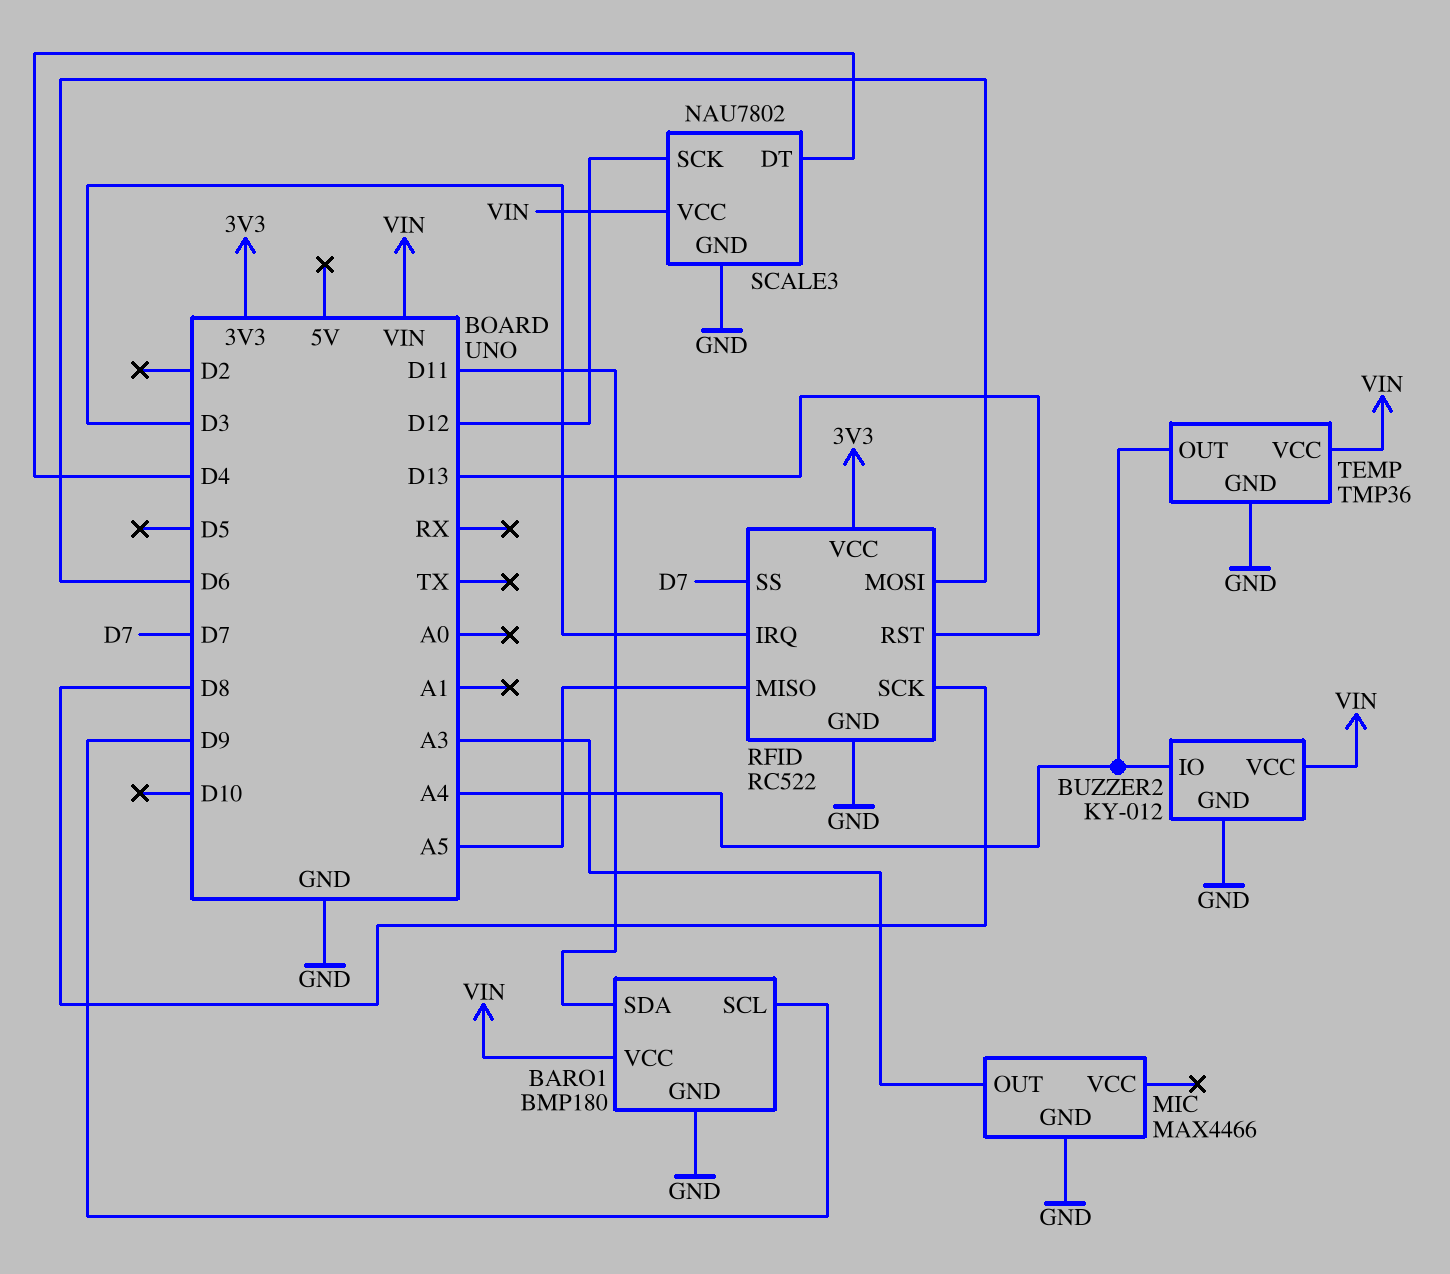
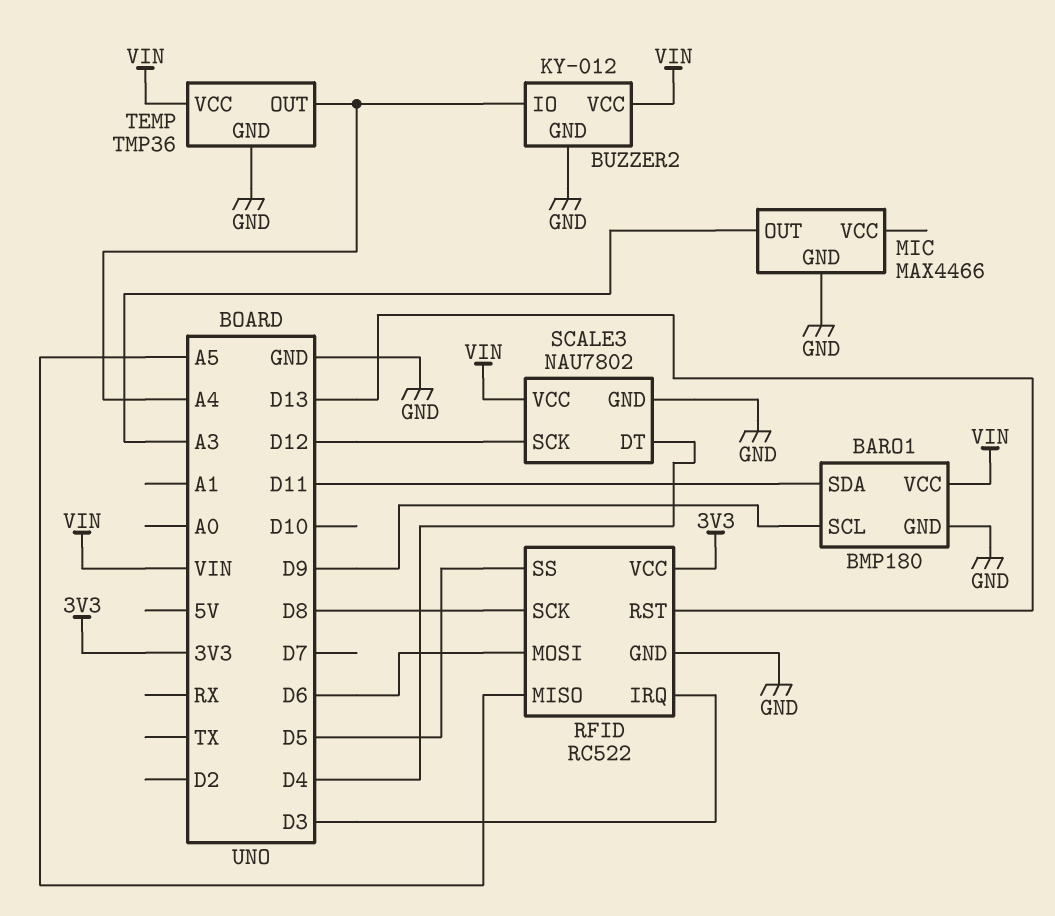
RFID pin SS: D7 -> D5

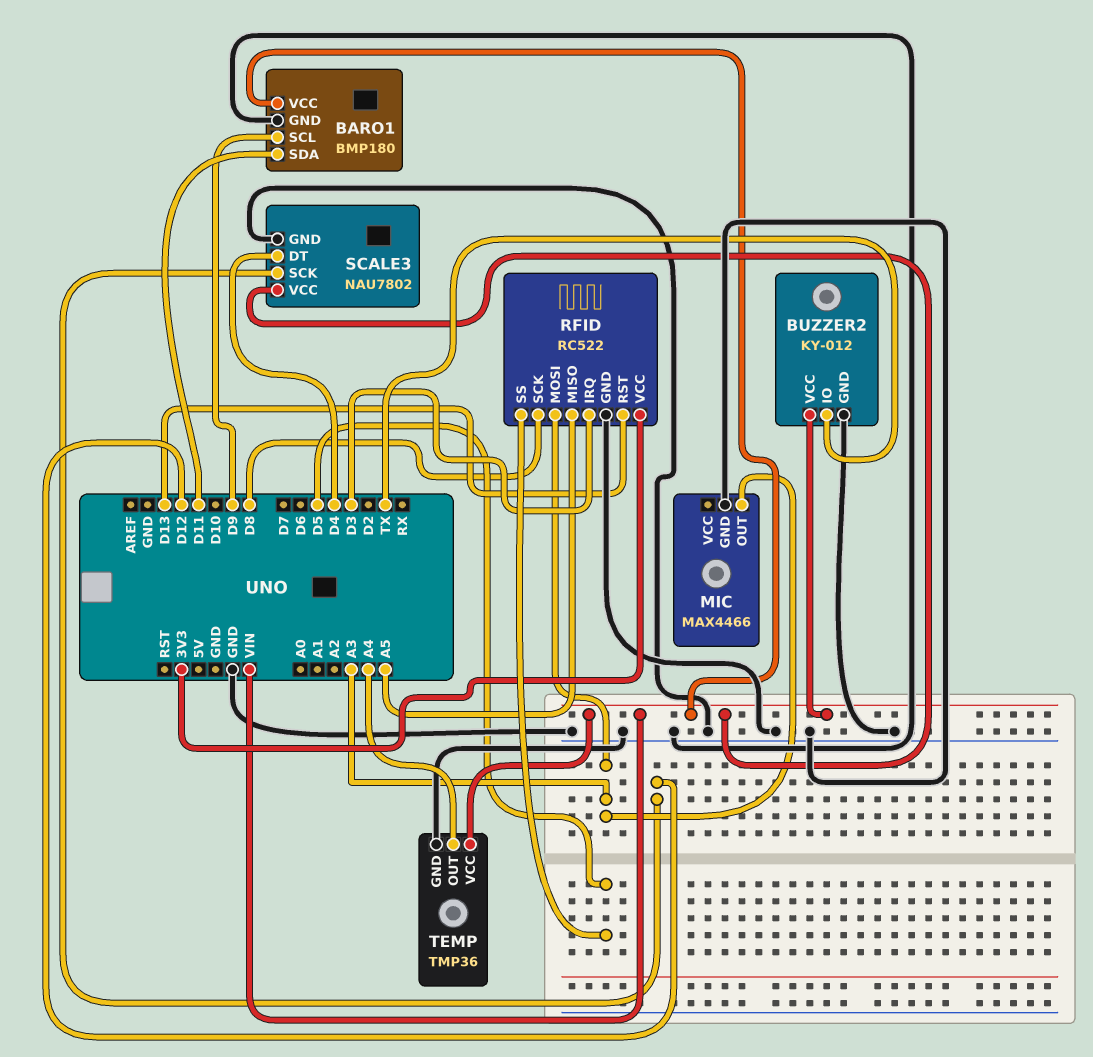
BUZZER2 pin IO: A4 -> TX
RFID pin MOSI: D6 -> A3

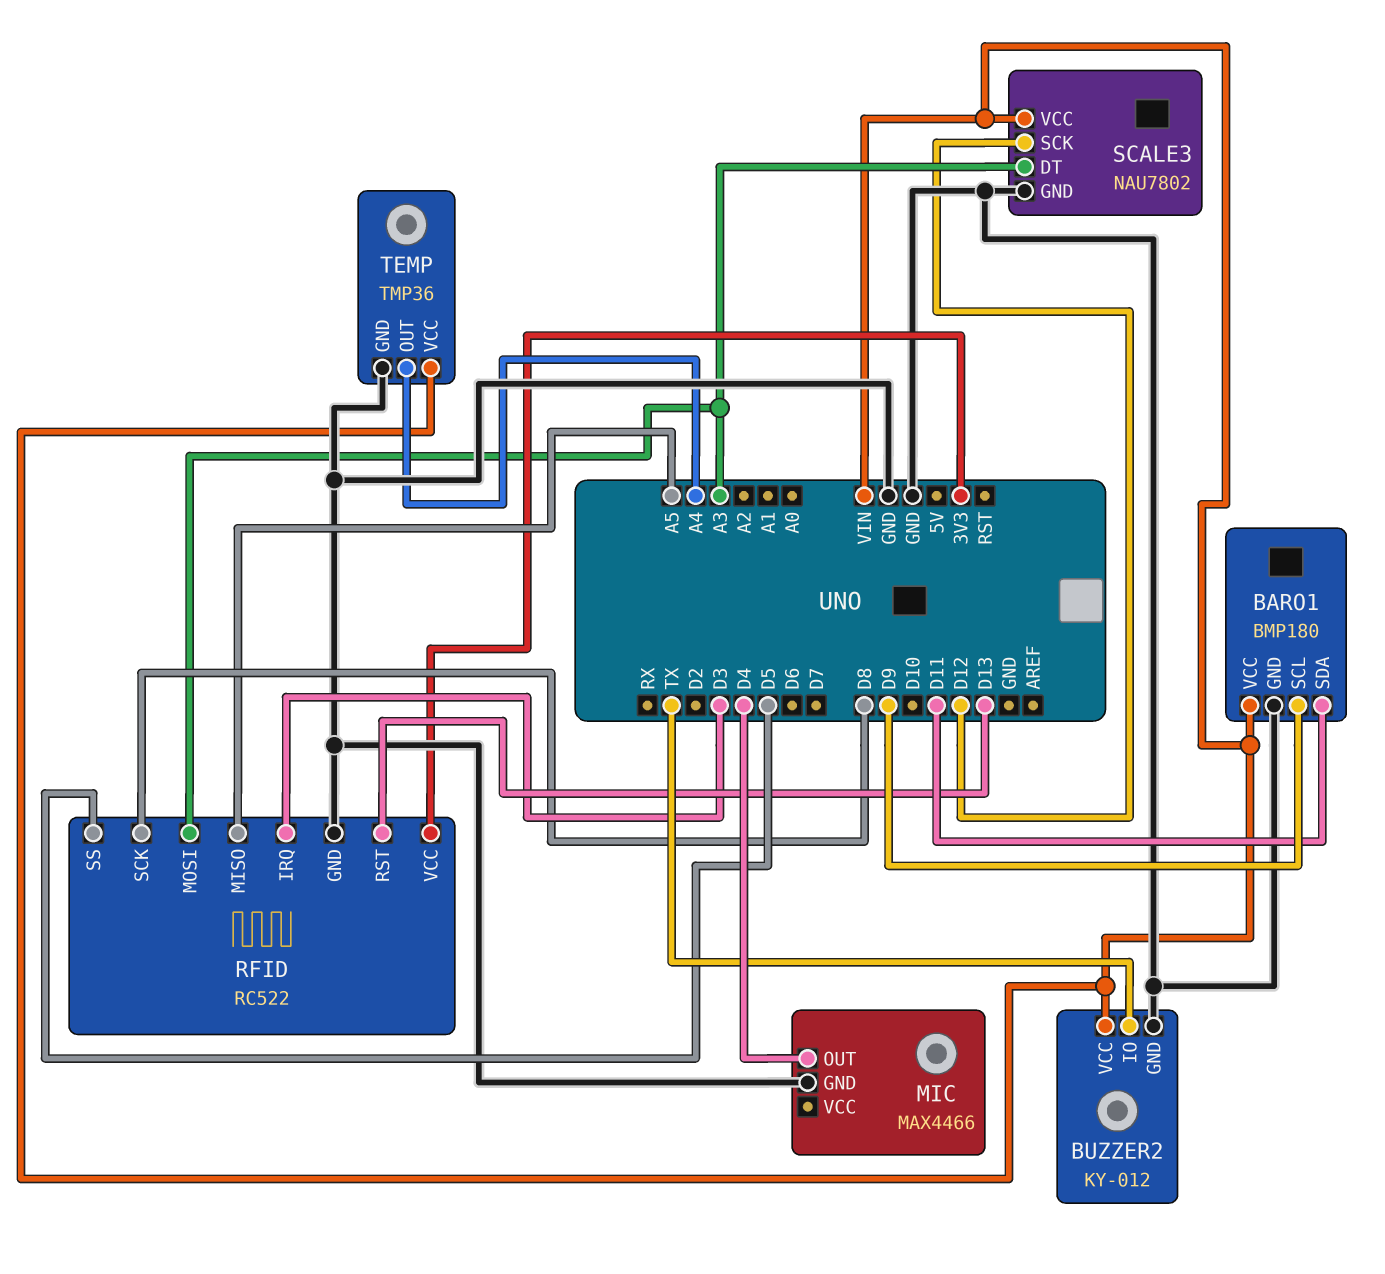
MIC pin OUT: A3 -> D4
SCALE3 pin DT: D4 -> A3

